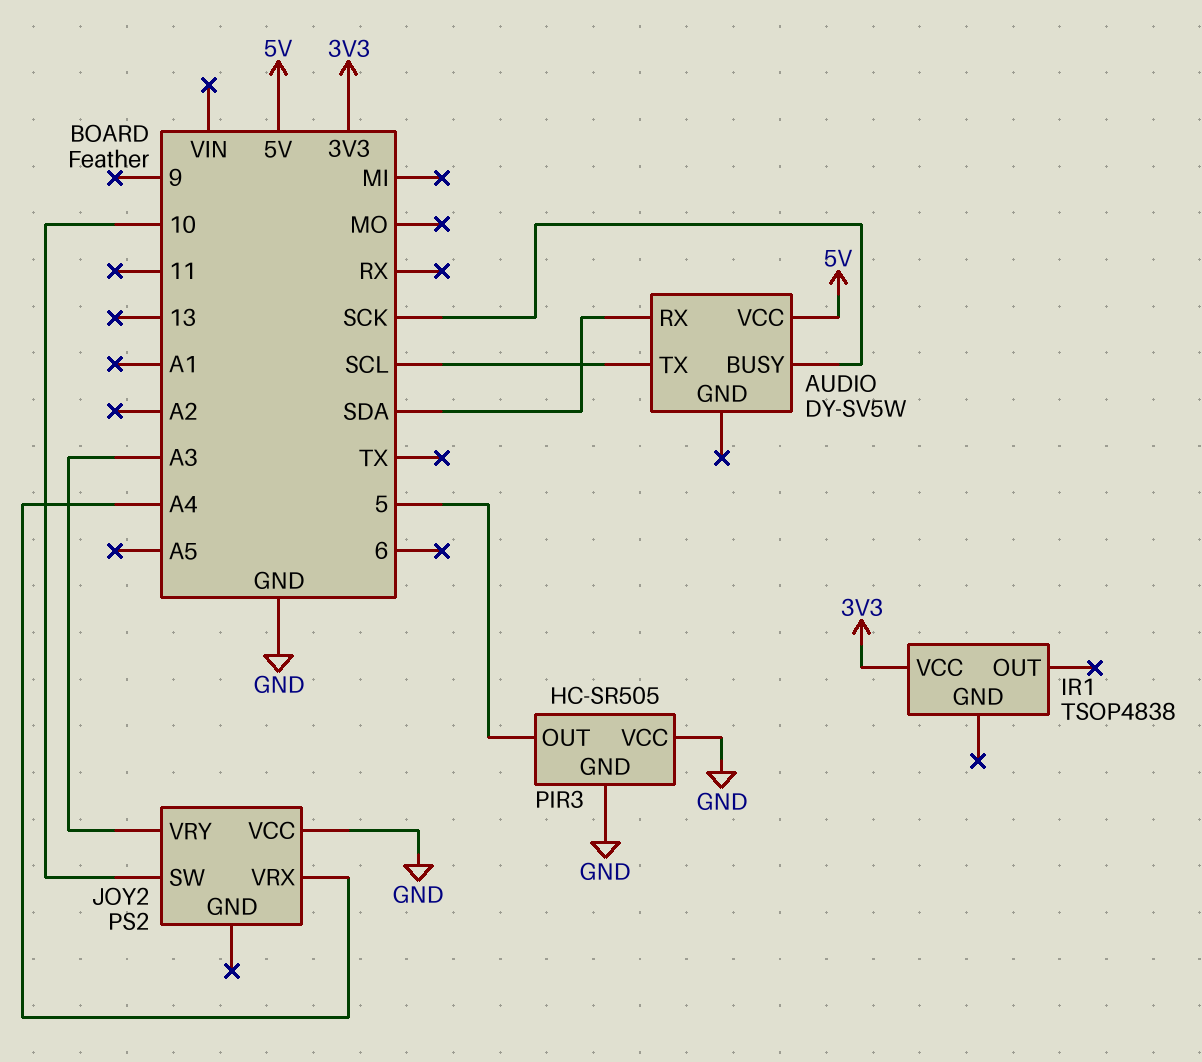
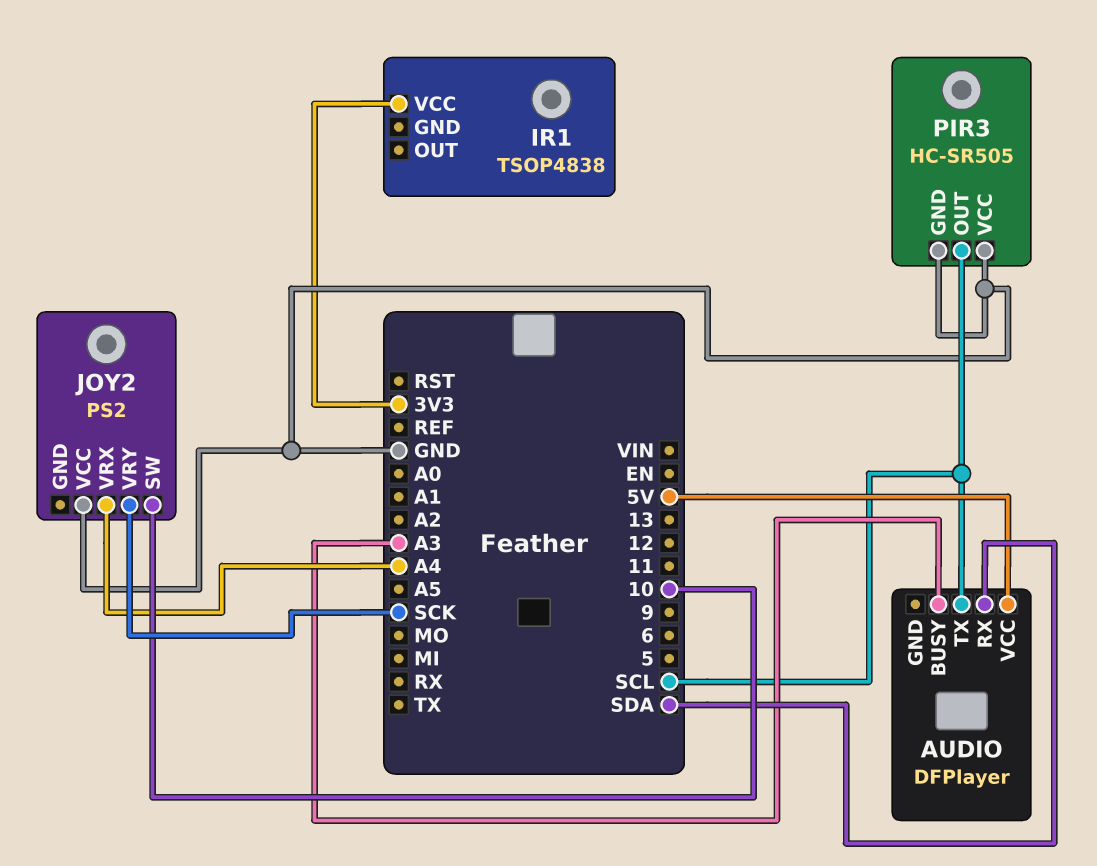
AUDIO: DY-SV5W -> DFPlayer
AUDIO pin BUSY: SCK -> A3
JOY2 pin VRY: A3 -> SCK
PIR3 pin OUT: 5 -> SCL

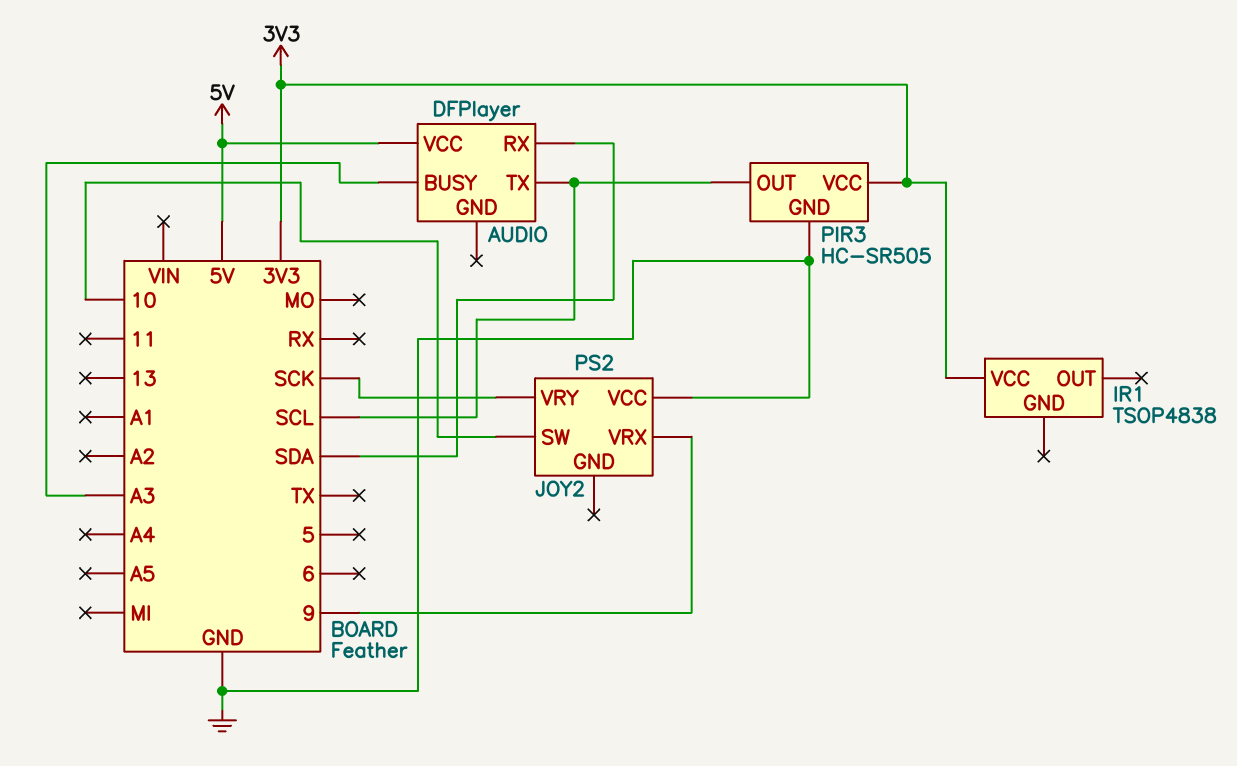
JOY2 pin VRX: A4 -> 9
PIR3 pin VCC: GND -> 3V3

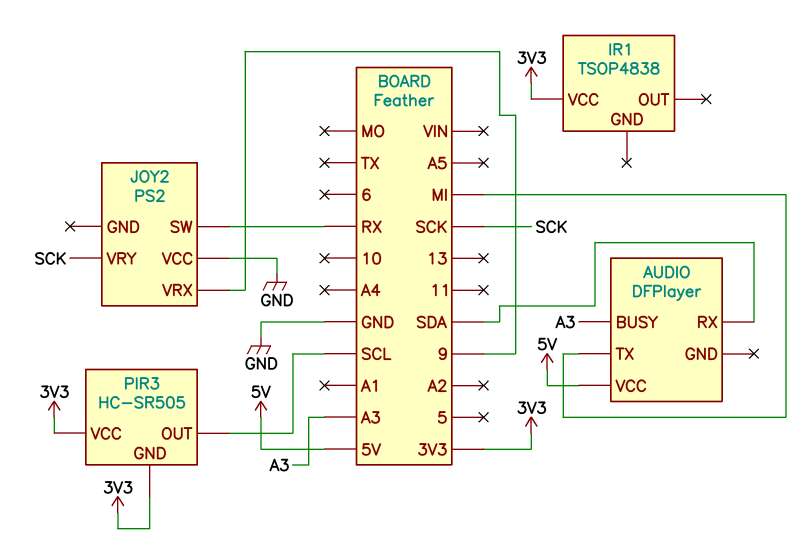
AUDIO pin TX: SCL -> MI
JOY2 pin SW: 10 -> RX
PIR3 pin GND: GND -> 3V3

